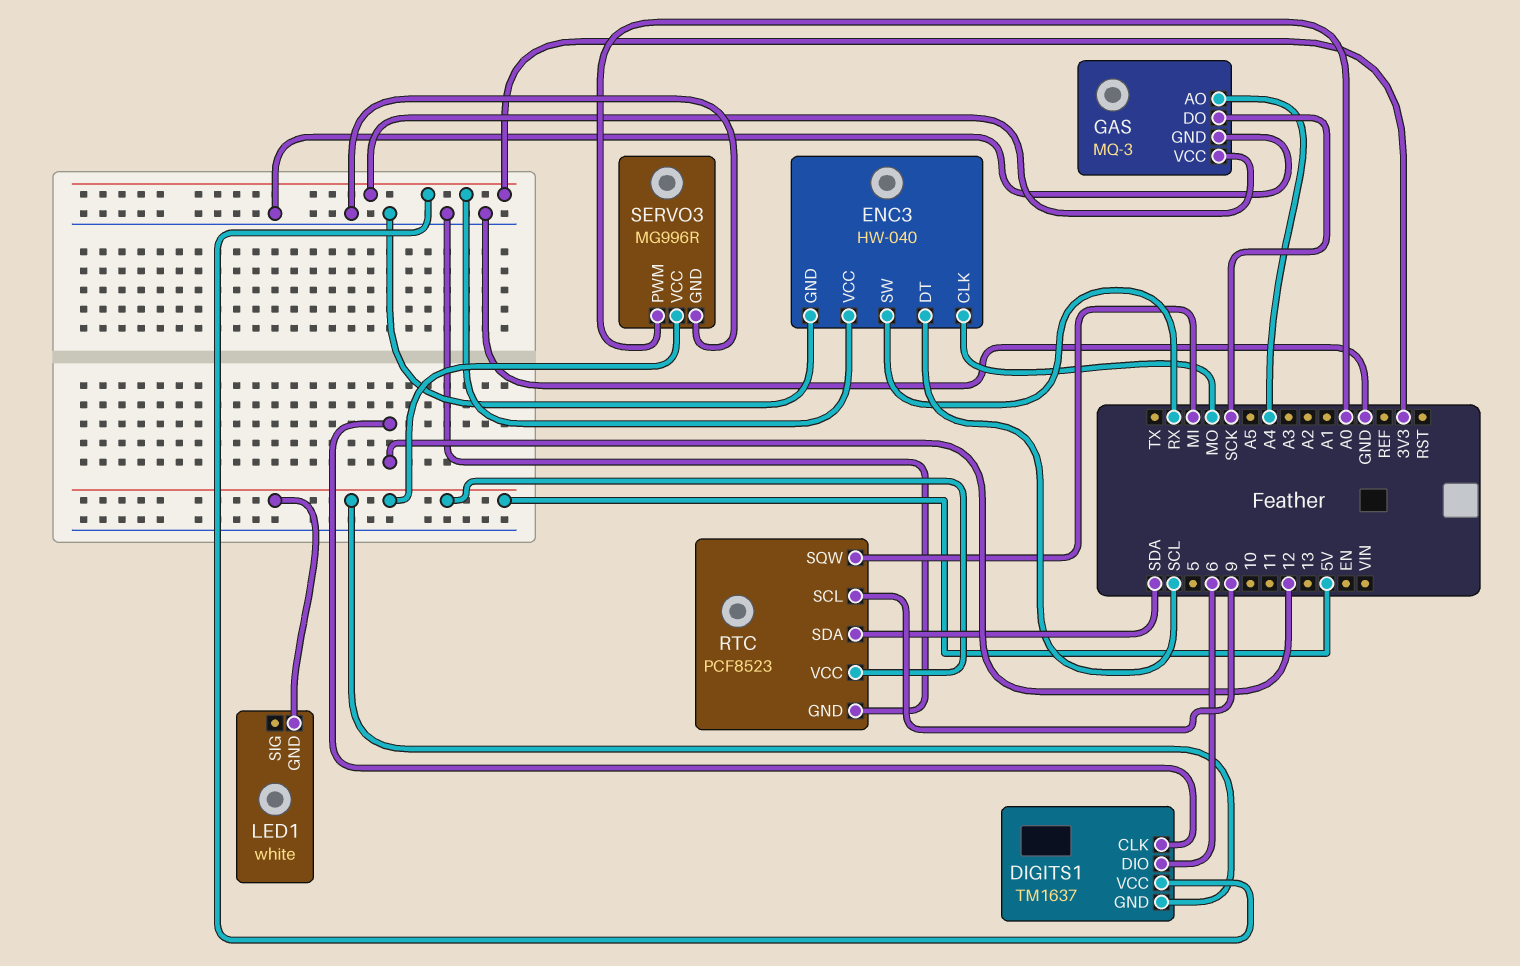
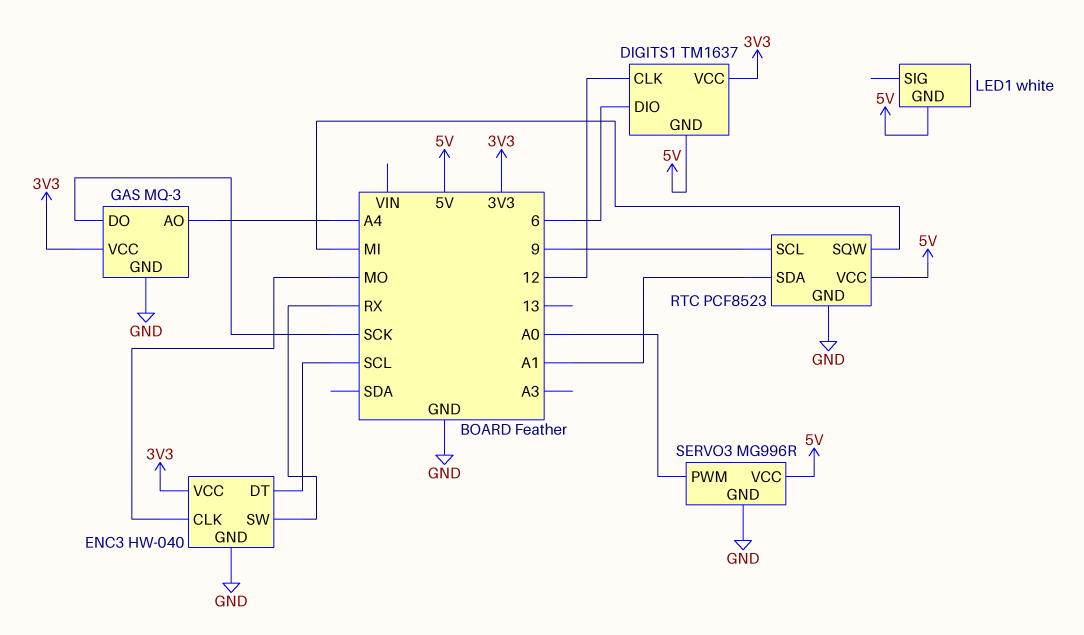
RTC pin SDA: SDA -> A1

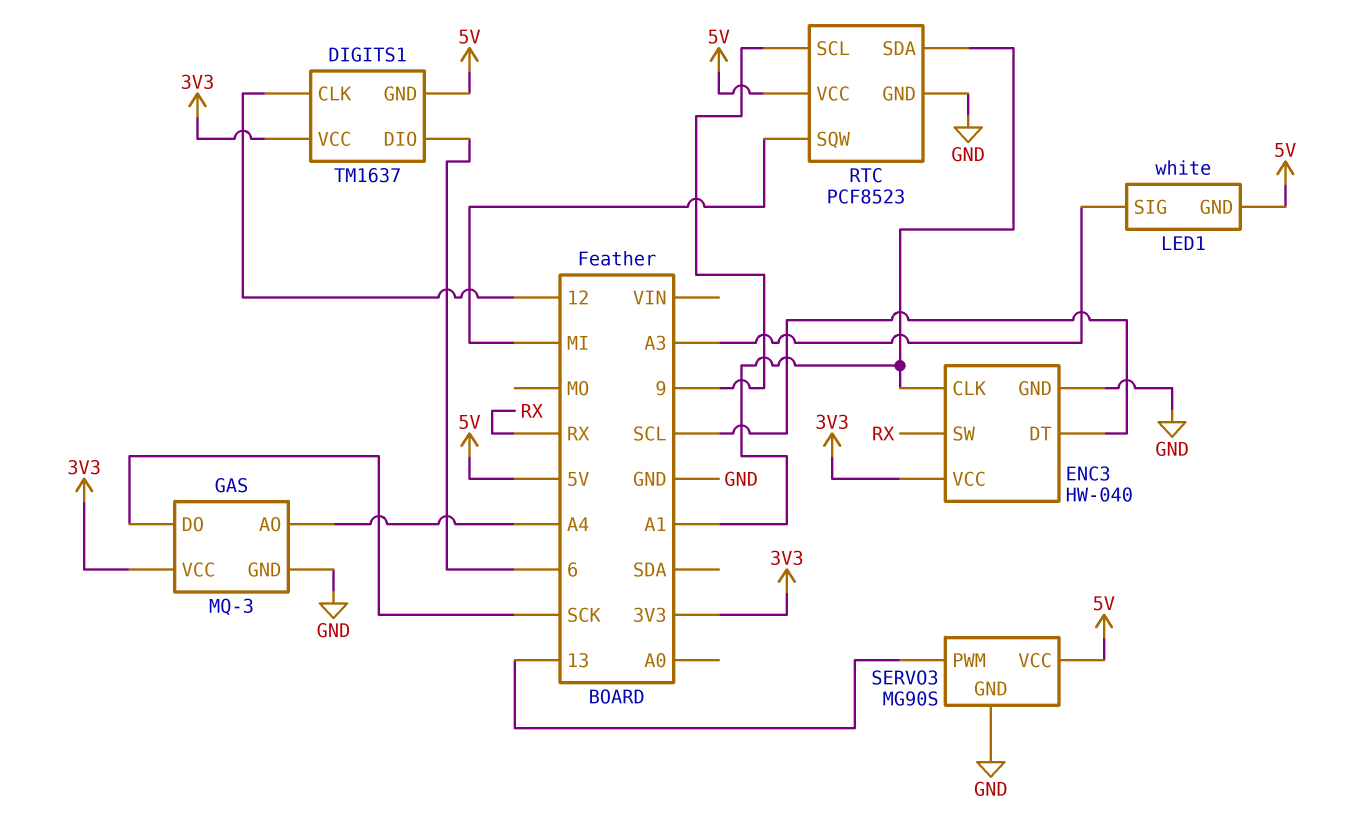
ENC3 pin CLK: MO -> A1
LED1 pin SIG: none -> A3
SERVO3: MG996R -> MG90S
SERVO3 pin PWM: A0 -> 13

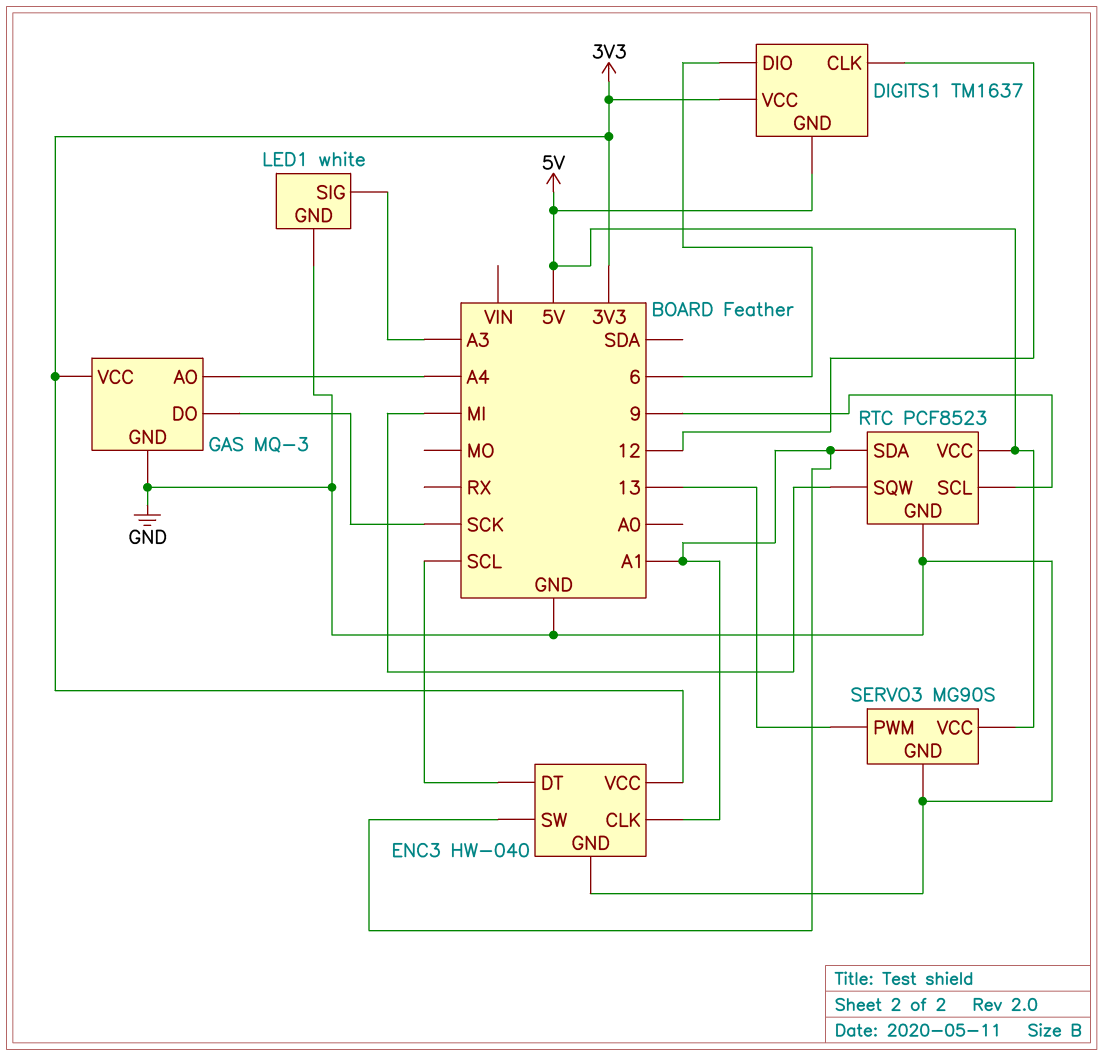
ENC3 pin SW: RX -> A1
LED1 pin GND: 5V -> GND

